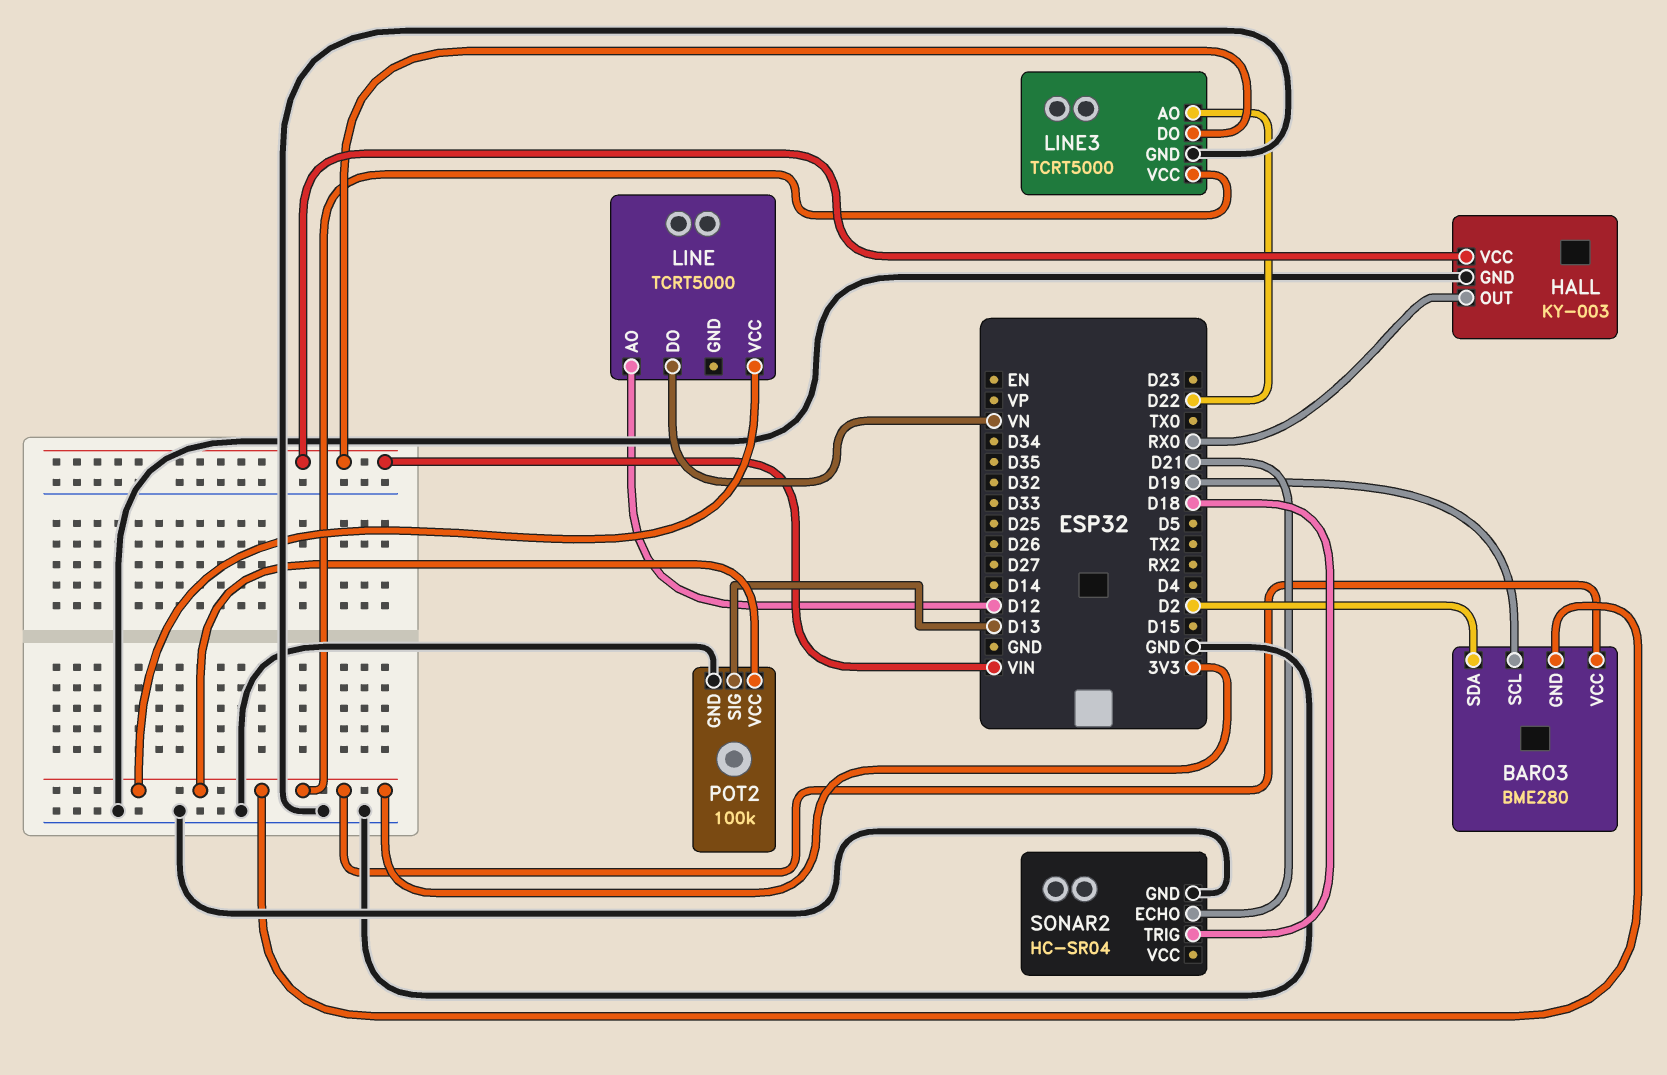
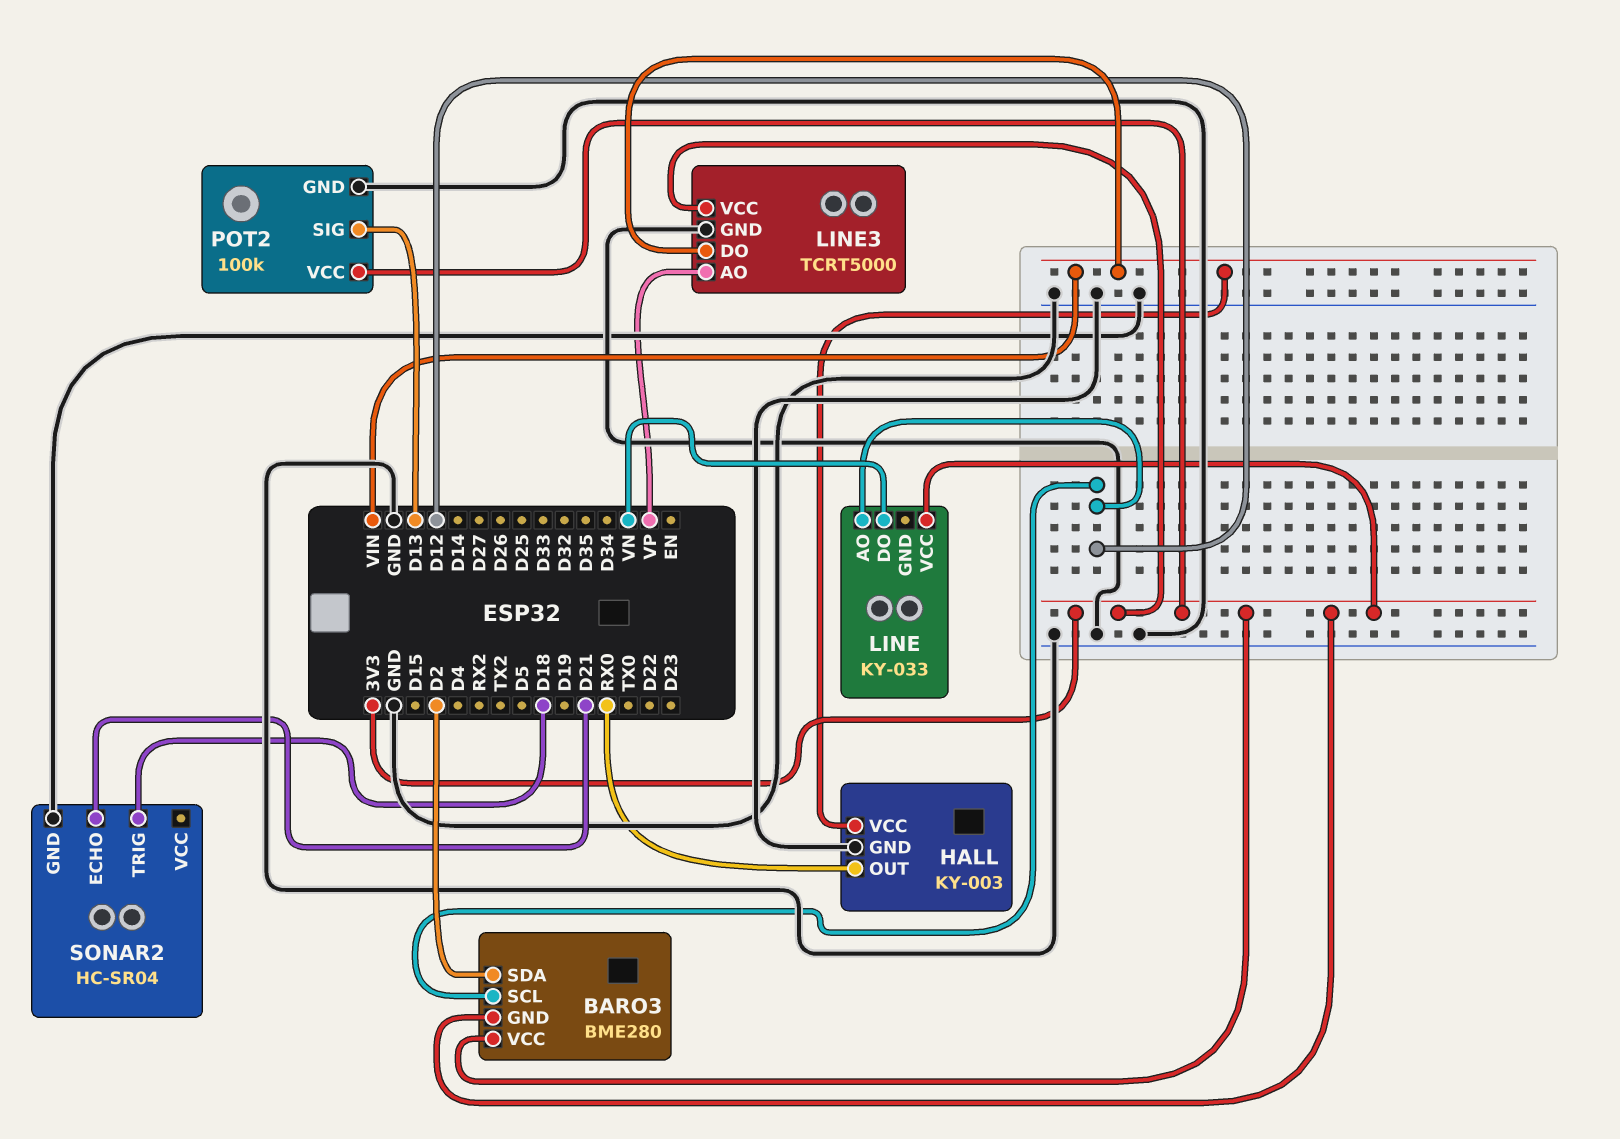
BARO3 pin SCL: D19 -> D12
LINE: TCRT5000 -> KY-033
LINE3 pin AO: D22 -> VP

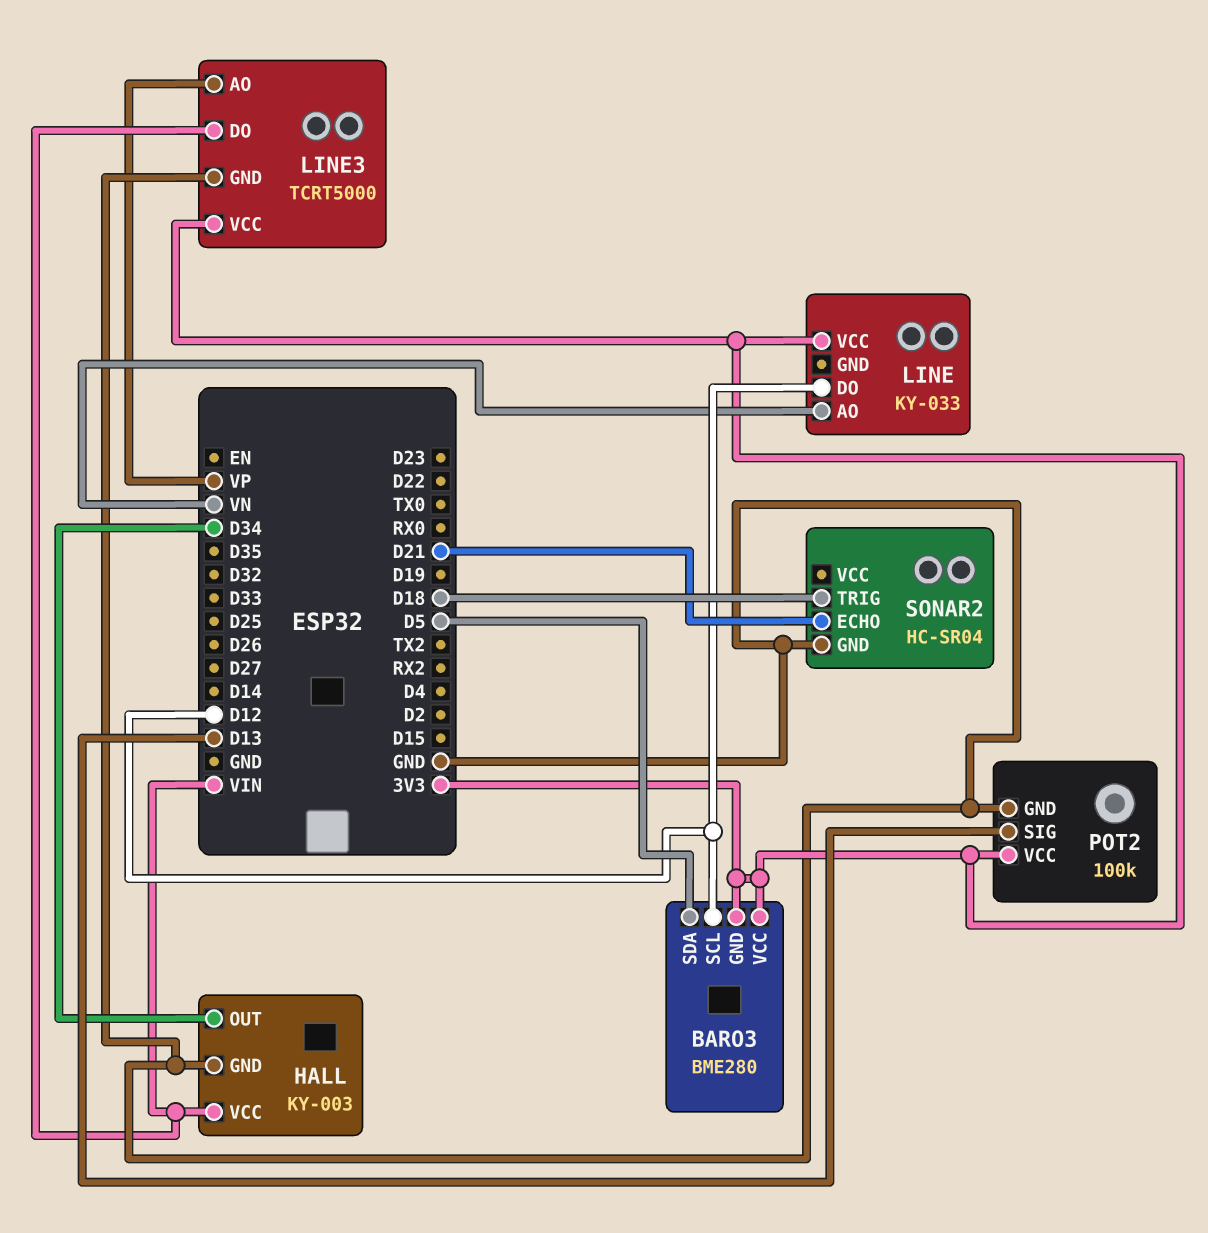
BARO3 pin SDA: D2 -> D5
HALL pin OUT: RX0 -> D34
LINE pin AO: D12 -> VN
LINE pin DO: VN -> D12

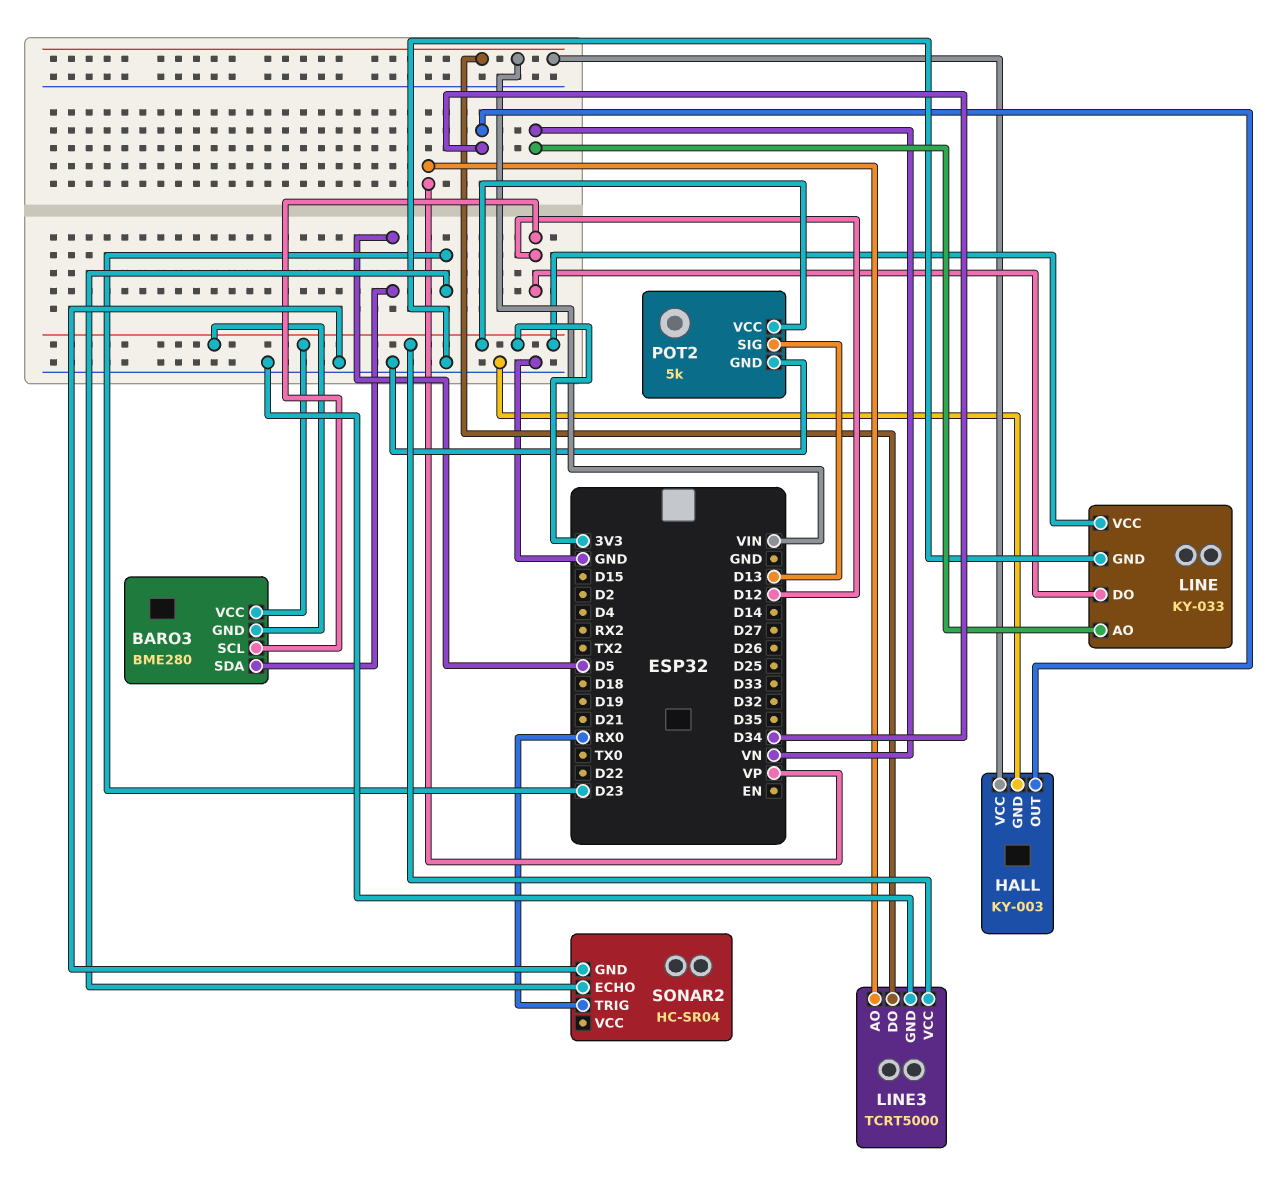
LINE pin GND: none -> GND
POT2: 100k -> 5k
SONAR2 pin ECHO: D21 -> D23
SONAR2 pin TRIG: D18 -> RX0

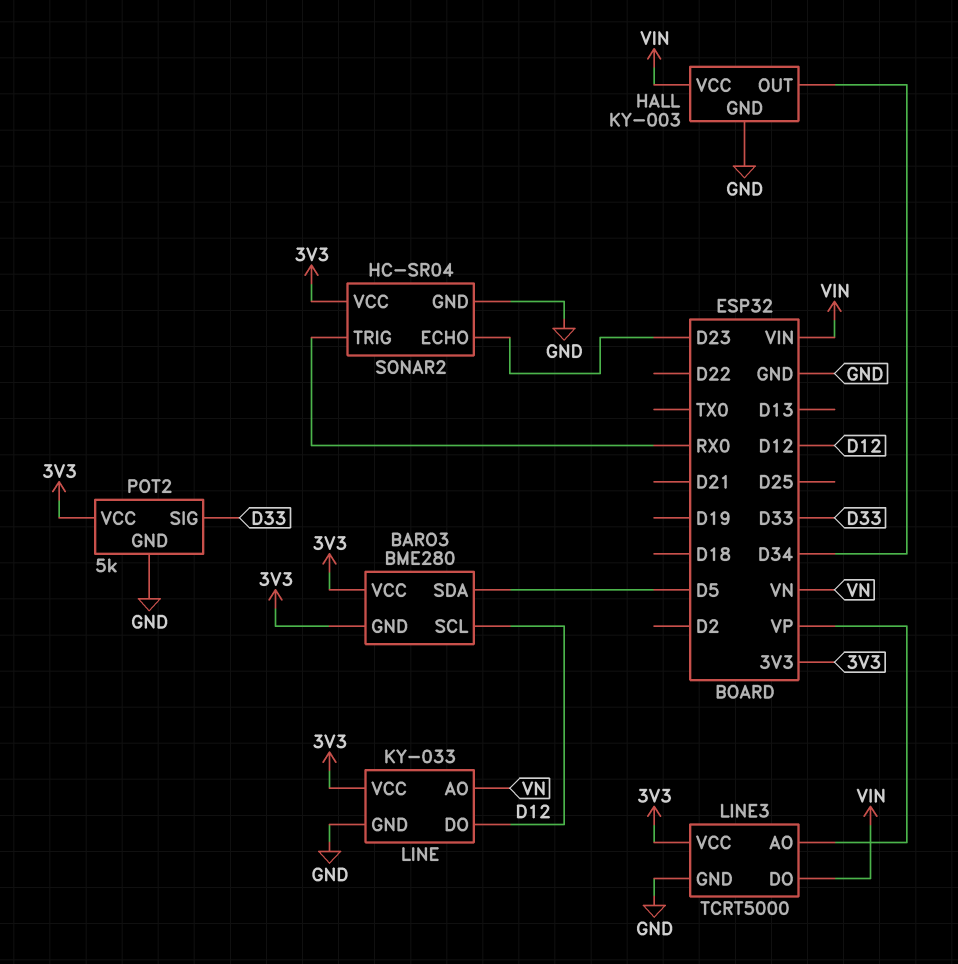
POT2 pin SIG: D13 -> D33
SONAR2 pin VCC: none -> 3V3

